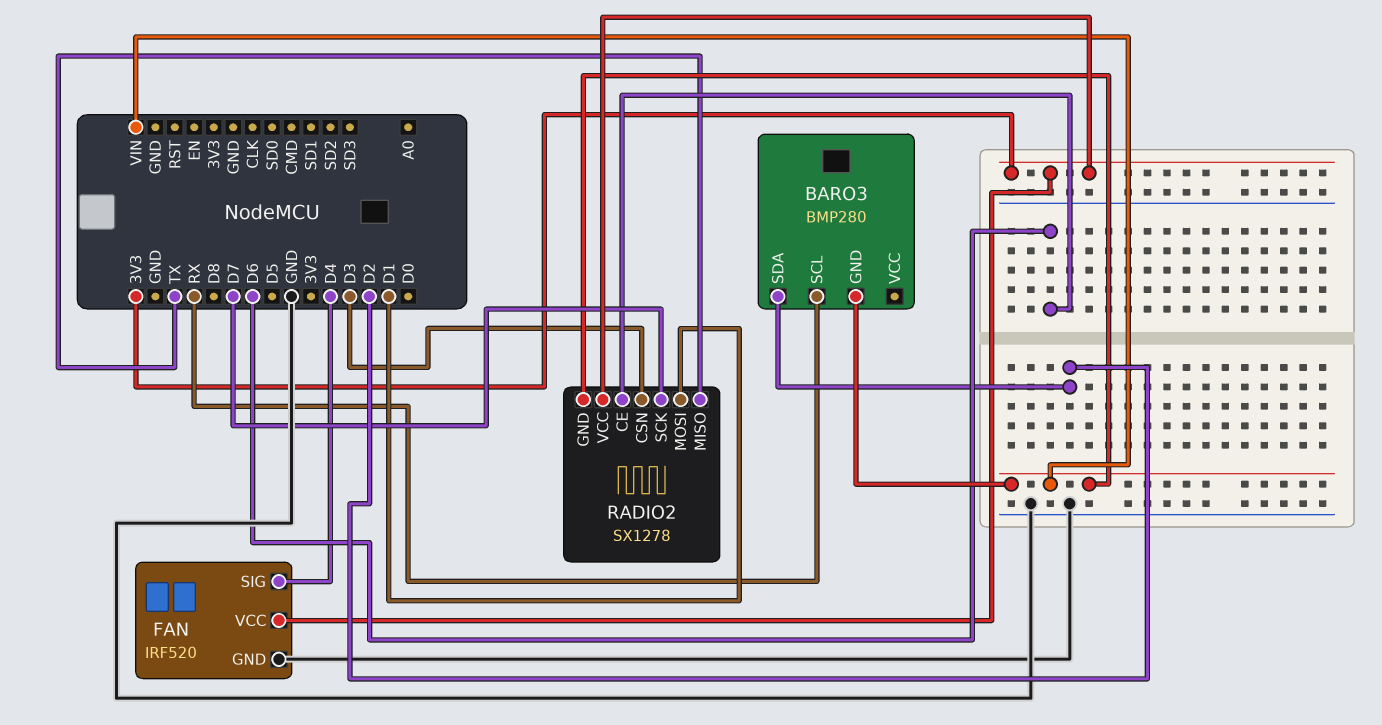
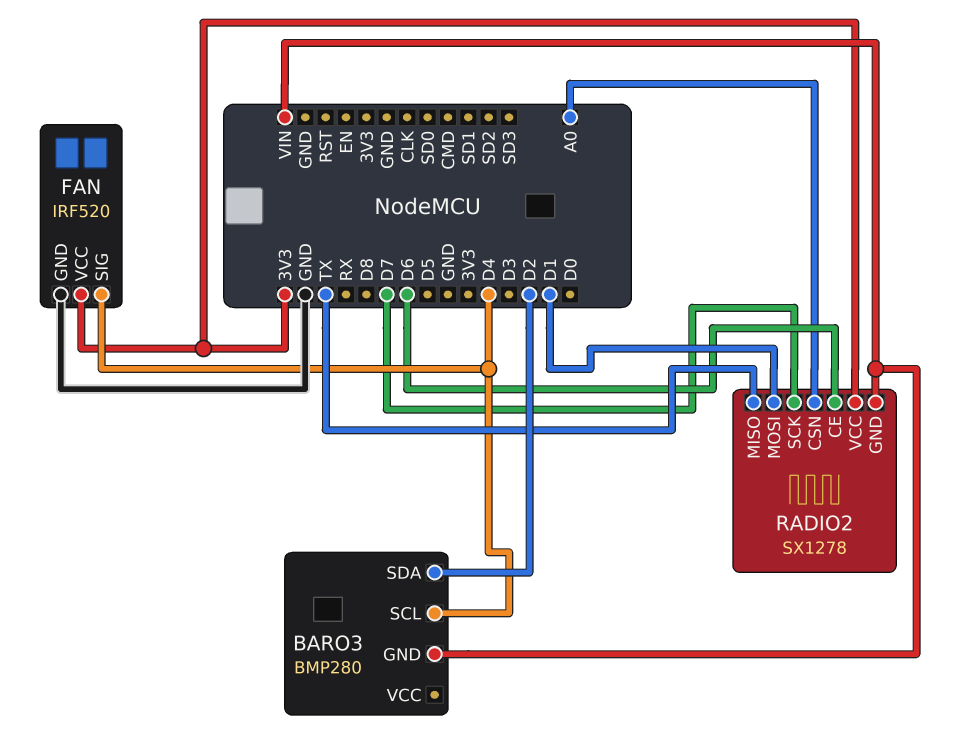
BARO3 pin SCL: RX -> D4
RADIO2 pin CSN: D3 -> A0

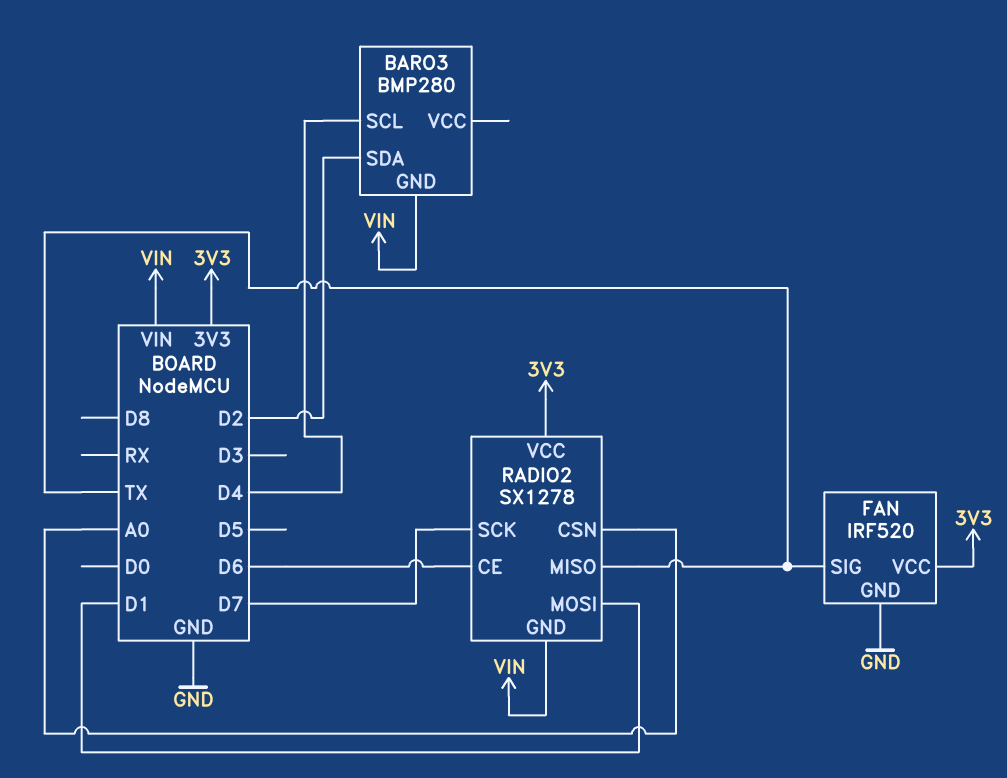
FAN pin SIG: D4 -> TX

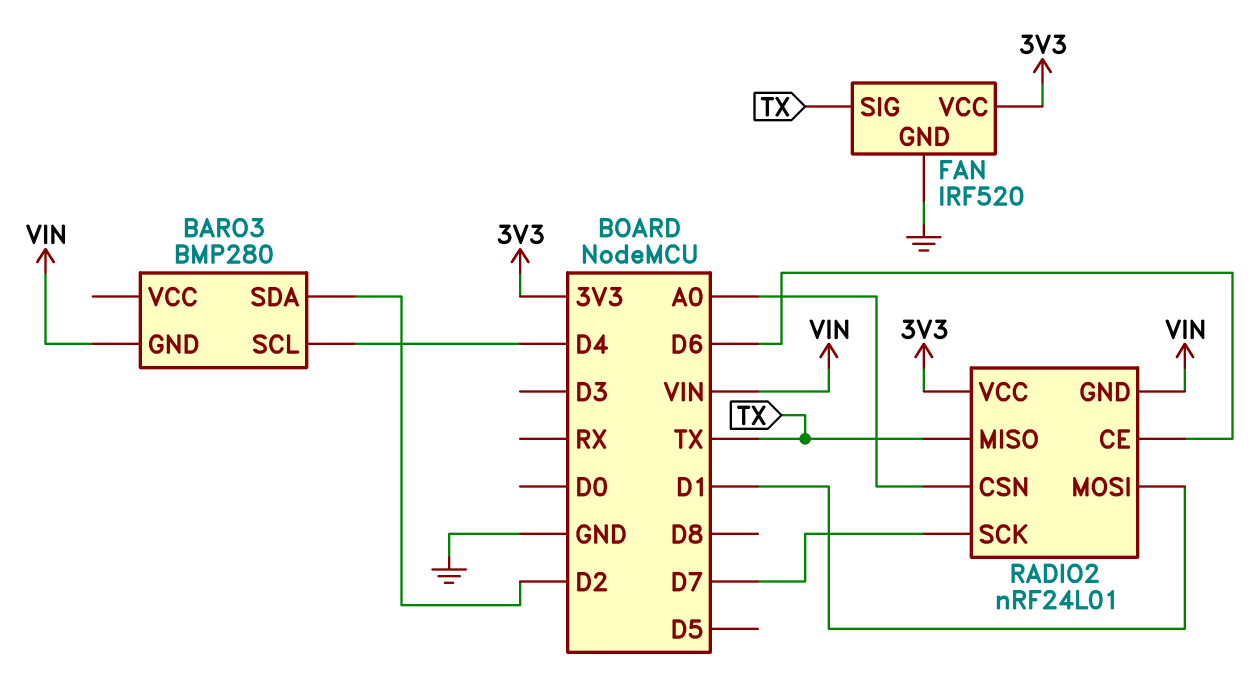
RADIO2: SX1278 -> nRF24L01

